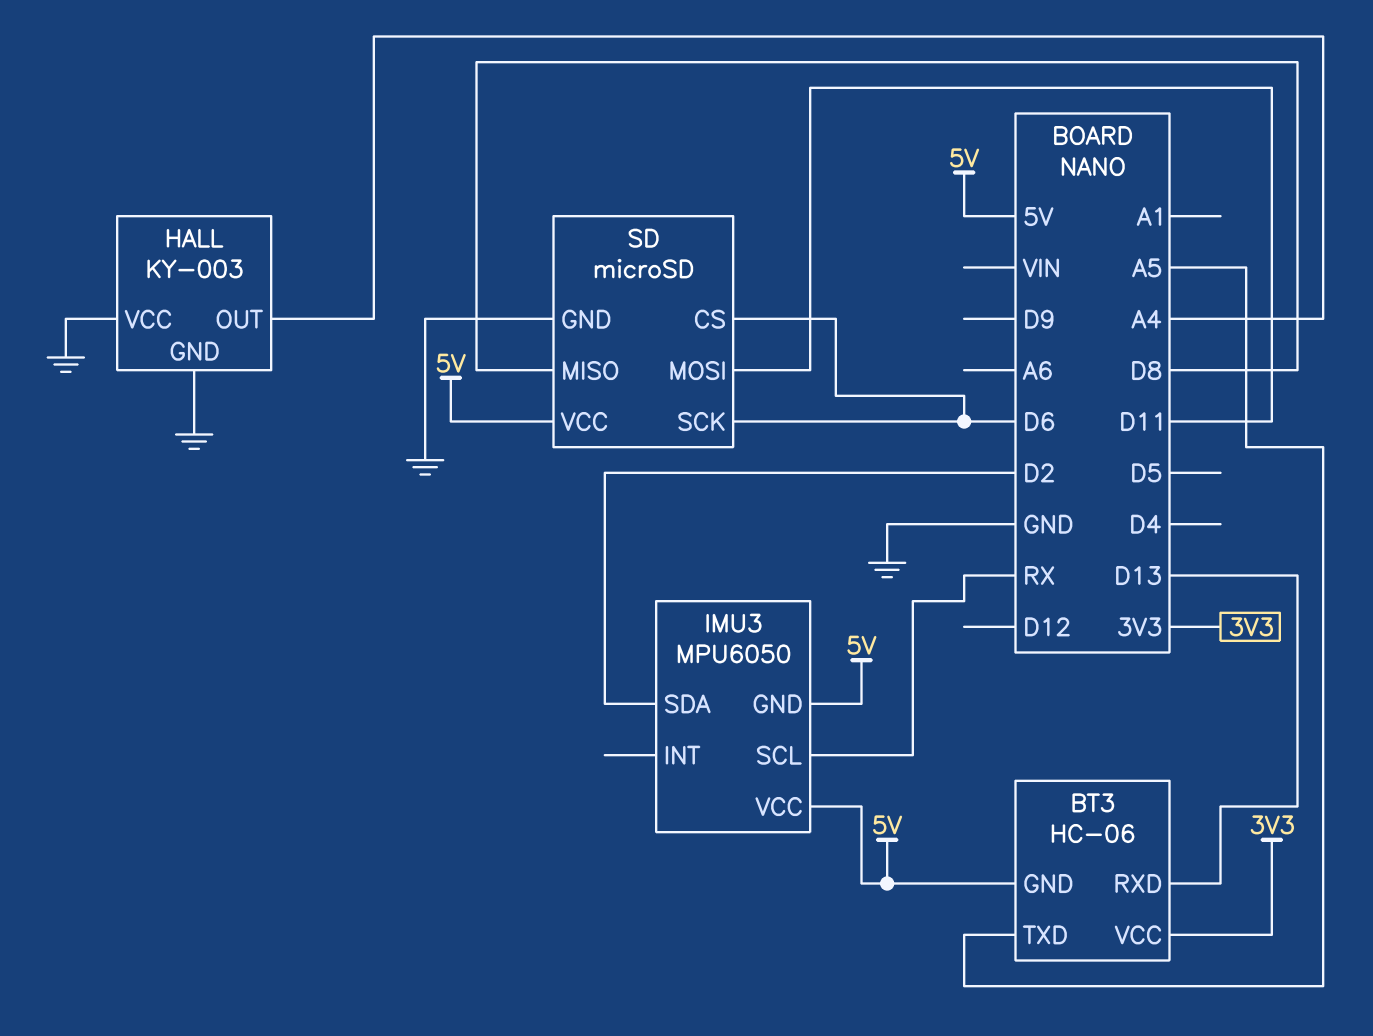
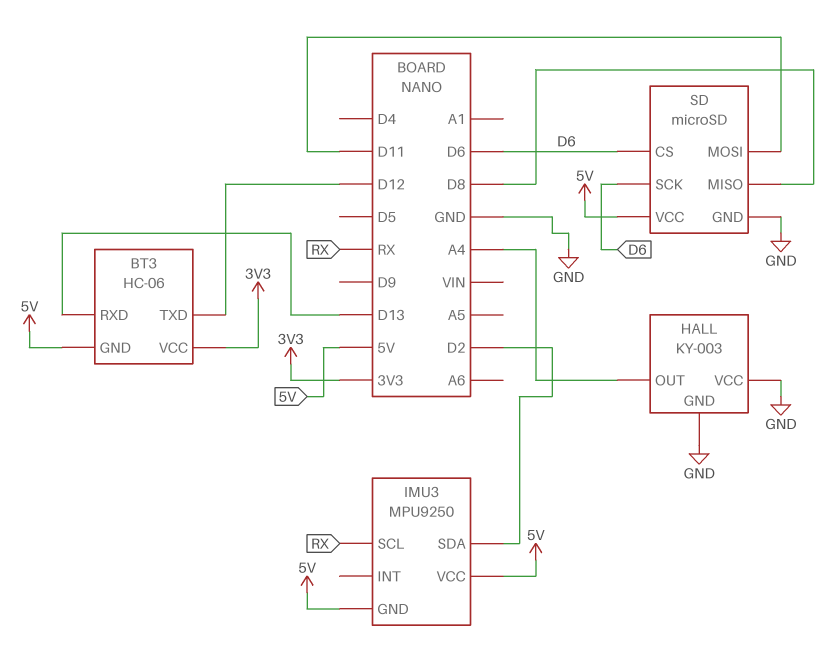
BT3 pin TXD: A5 -> D12
IMU3: MPU6050 -> MPU9250

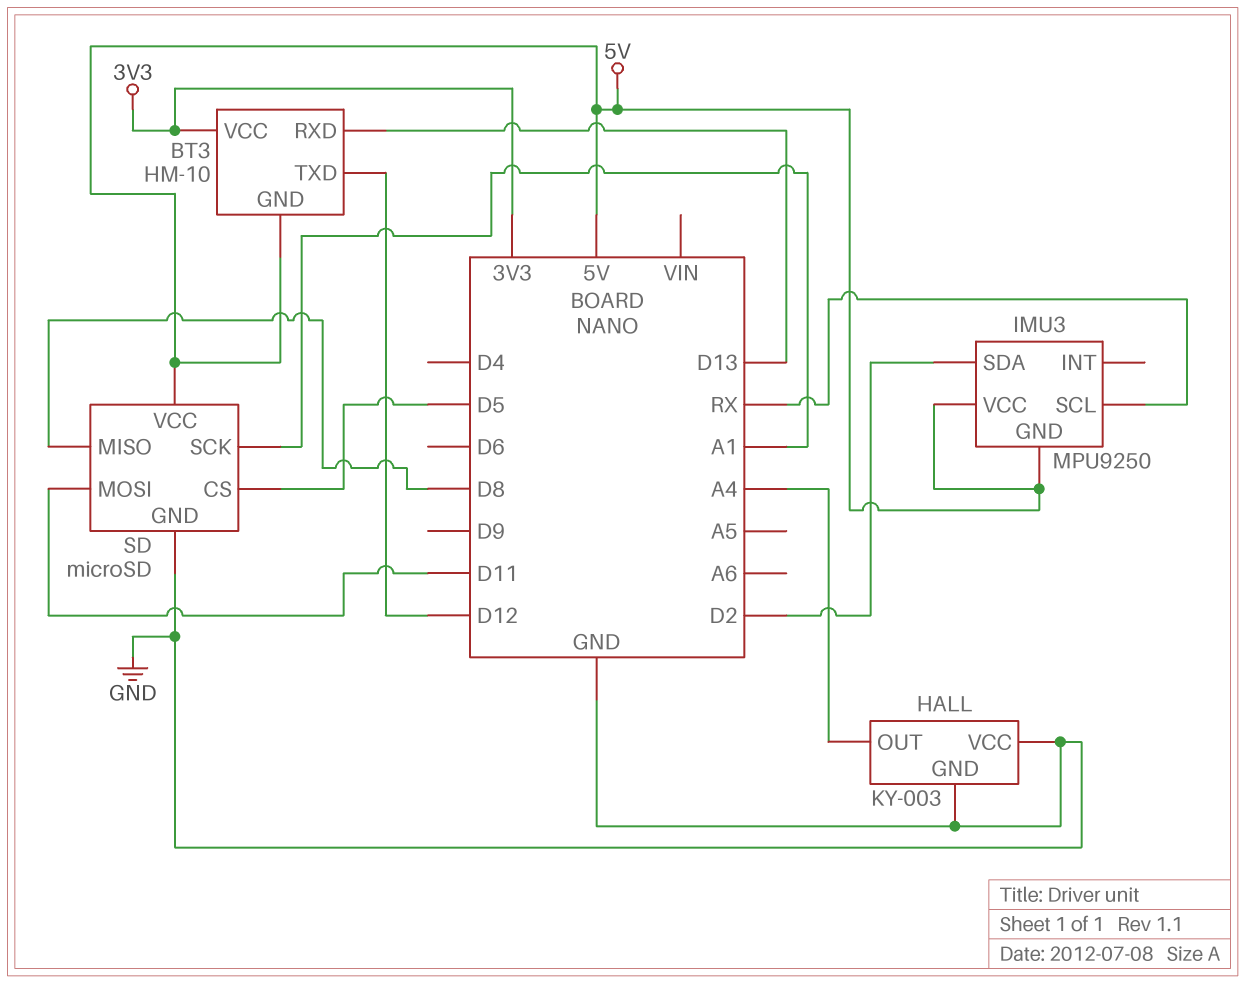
BT3: HC-06 -> HM-10
SD pin CS: D6 -> D5
SD pin SCK: D6 -> A1

